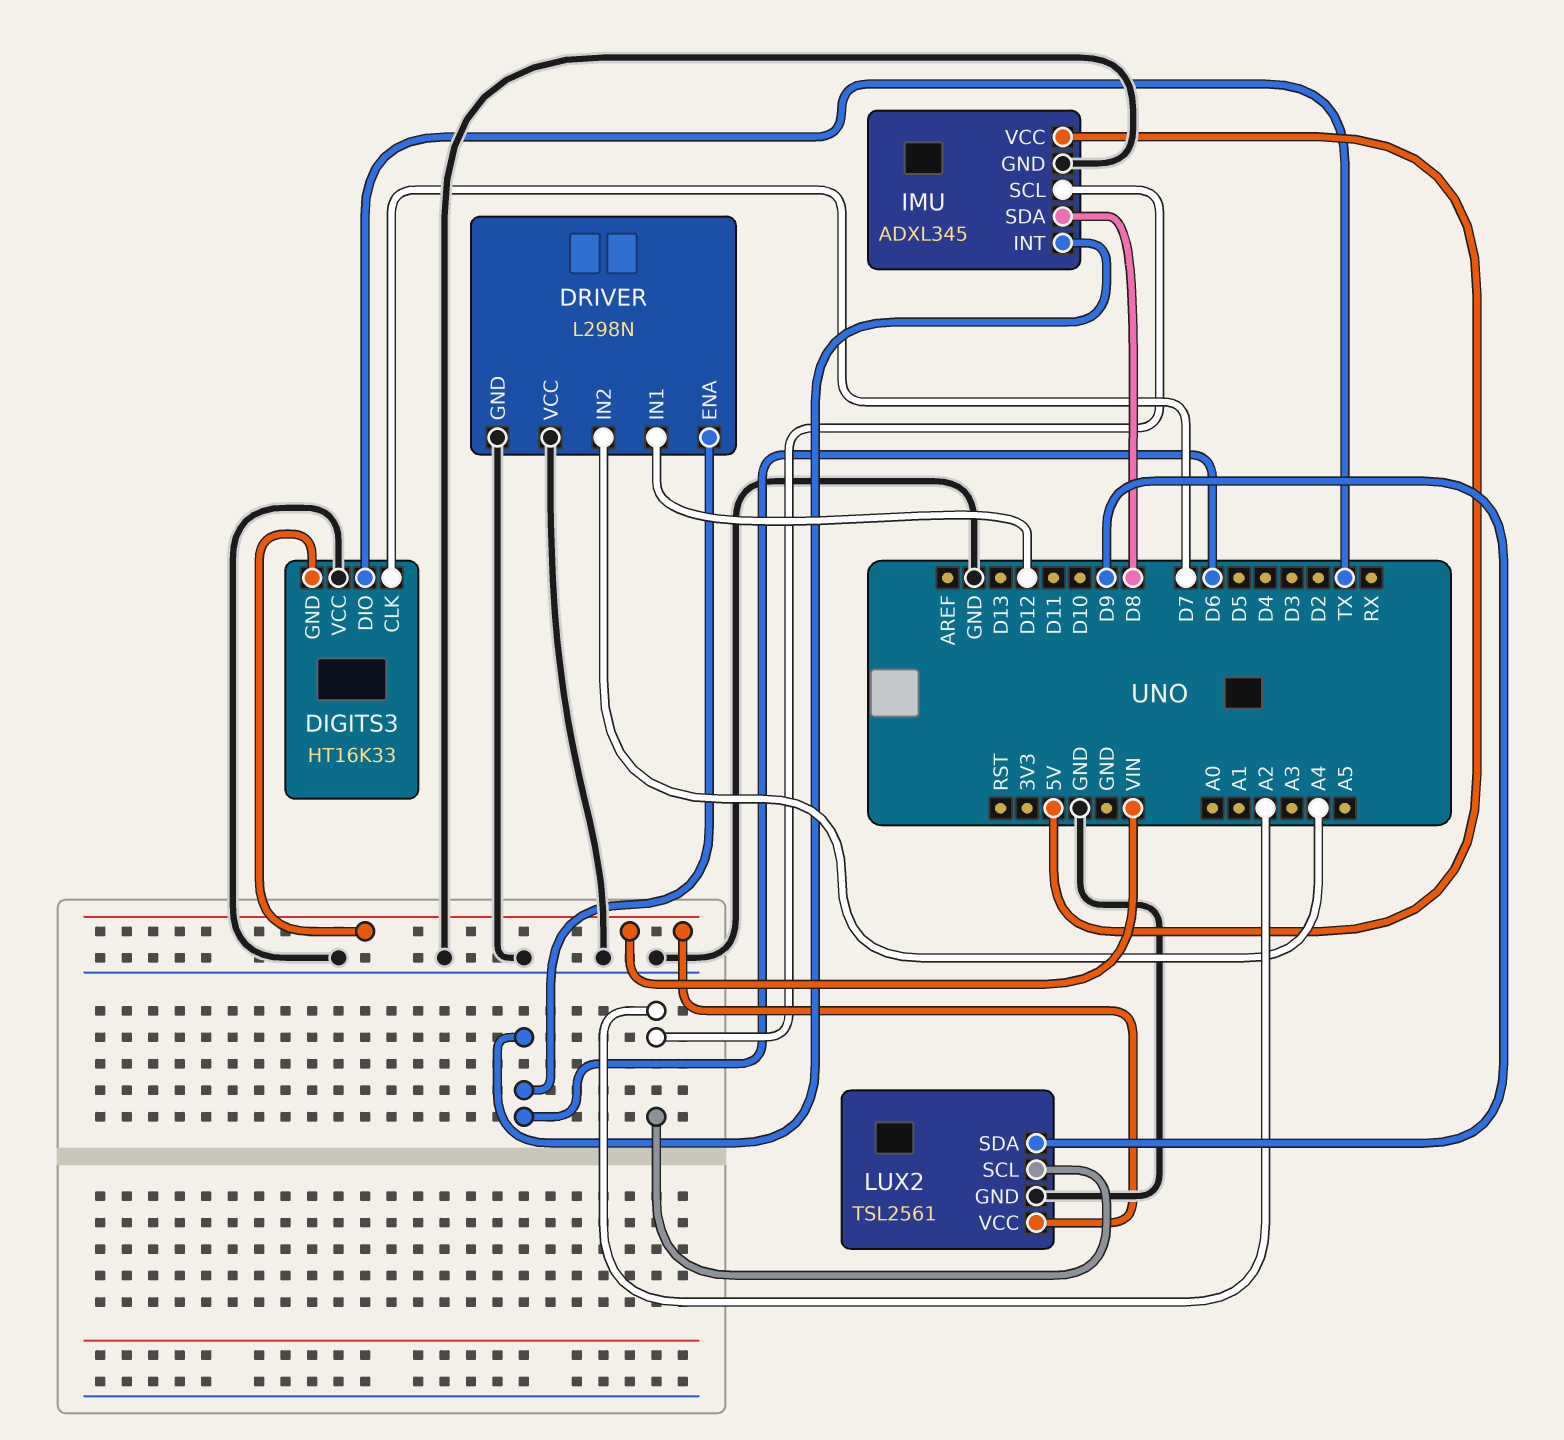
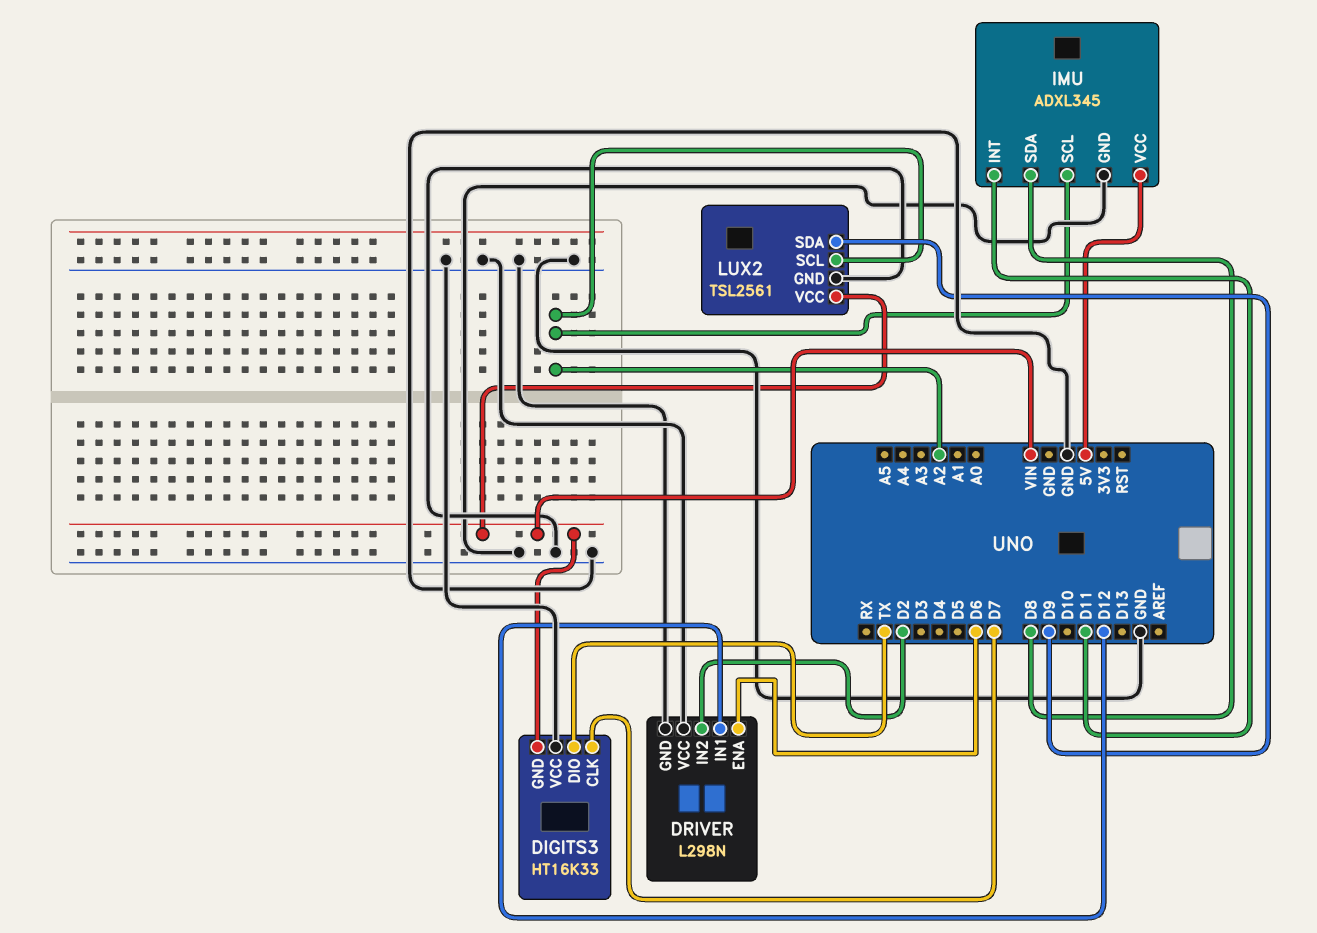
DRIVER pin IN2: A4 -> D2
IMU pin INT: D6 -> D11

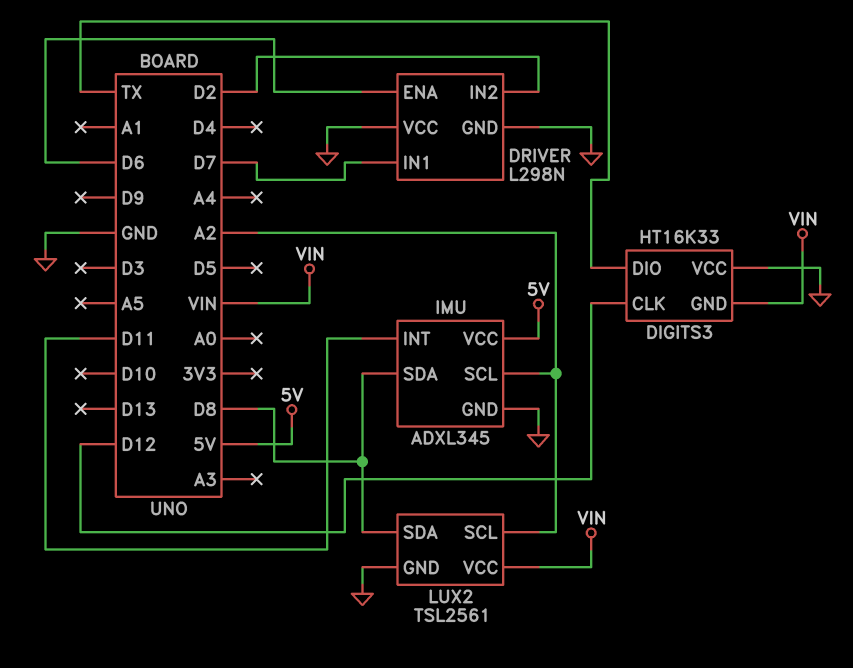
DIGITS3 pin CLK: D7 -> D12
DRIVER pin IN1: D12 -> D7
LUX2 pin SDA: D9 -> D8

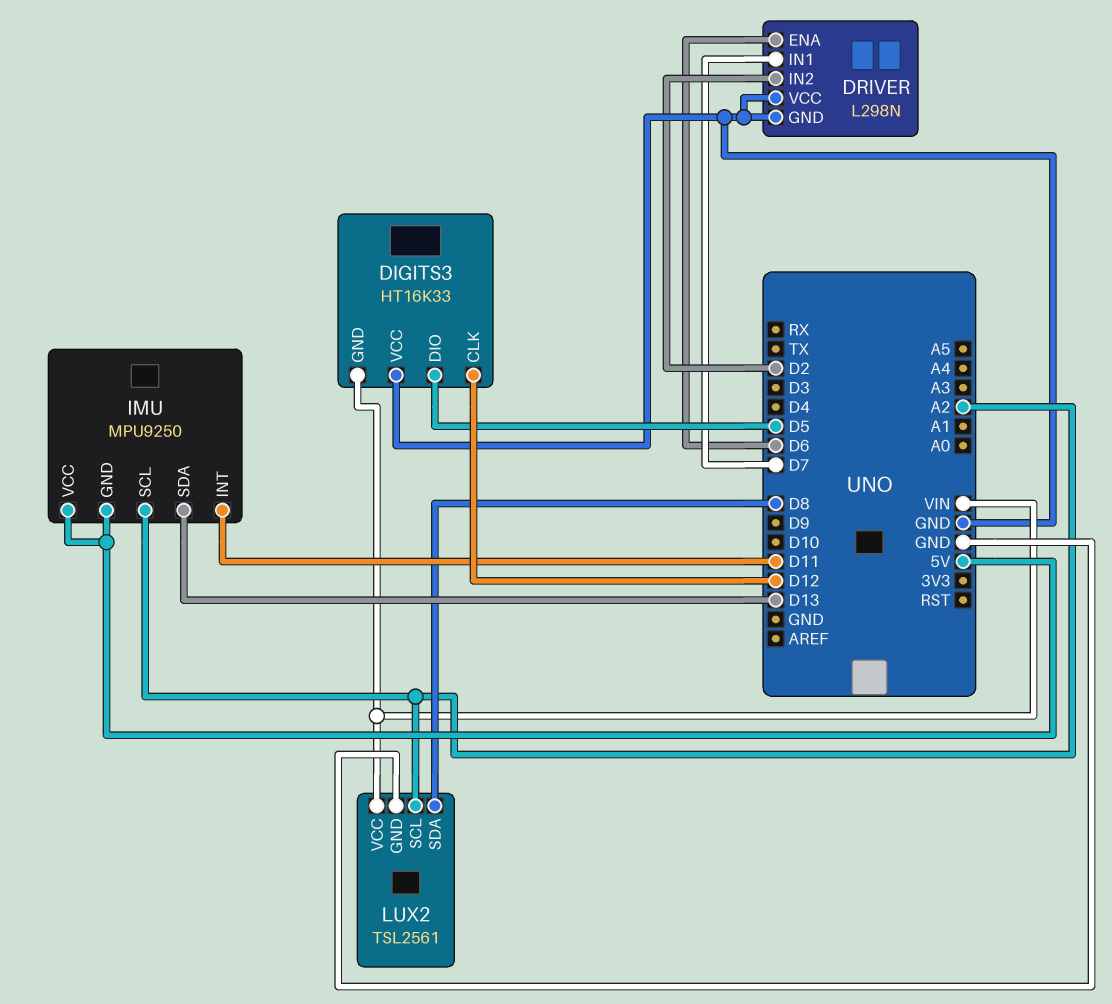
DIGITS3 pin DIO: TX -> D5
IMU: ADXL345 -> MPU9250
IMU pin GND: GND -> 5V
IMU pin SDA: D8 -> D13

